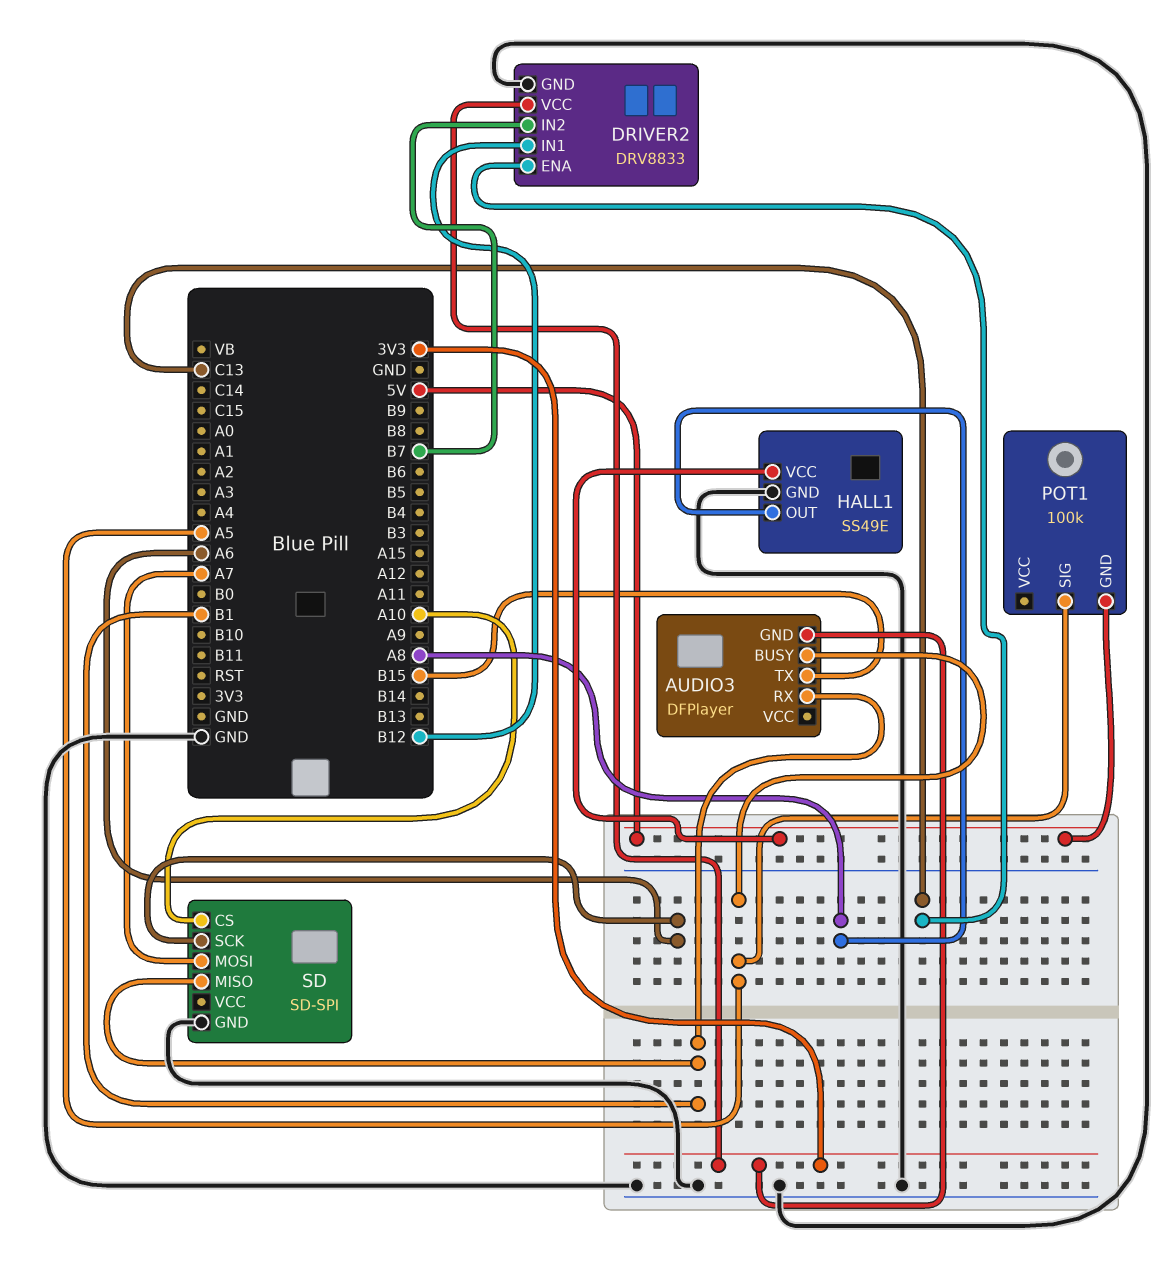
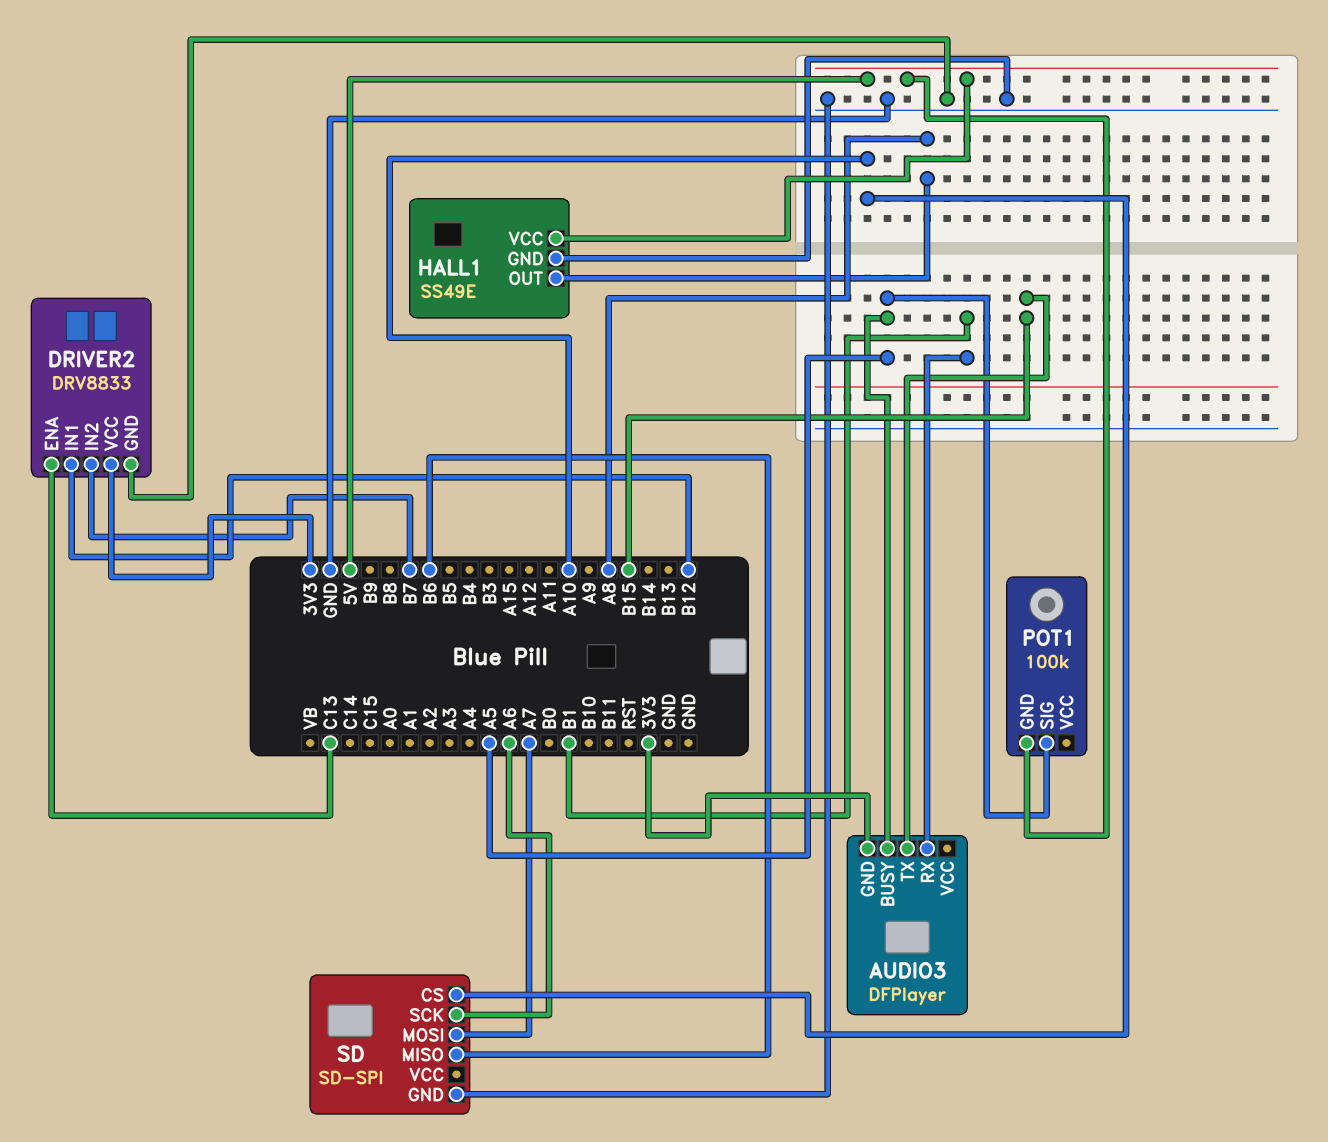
SD pin MISO: B1 -> B6

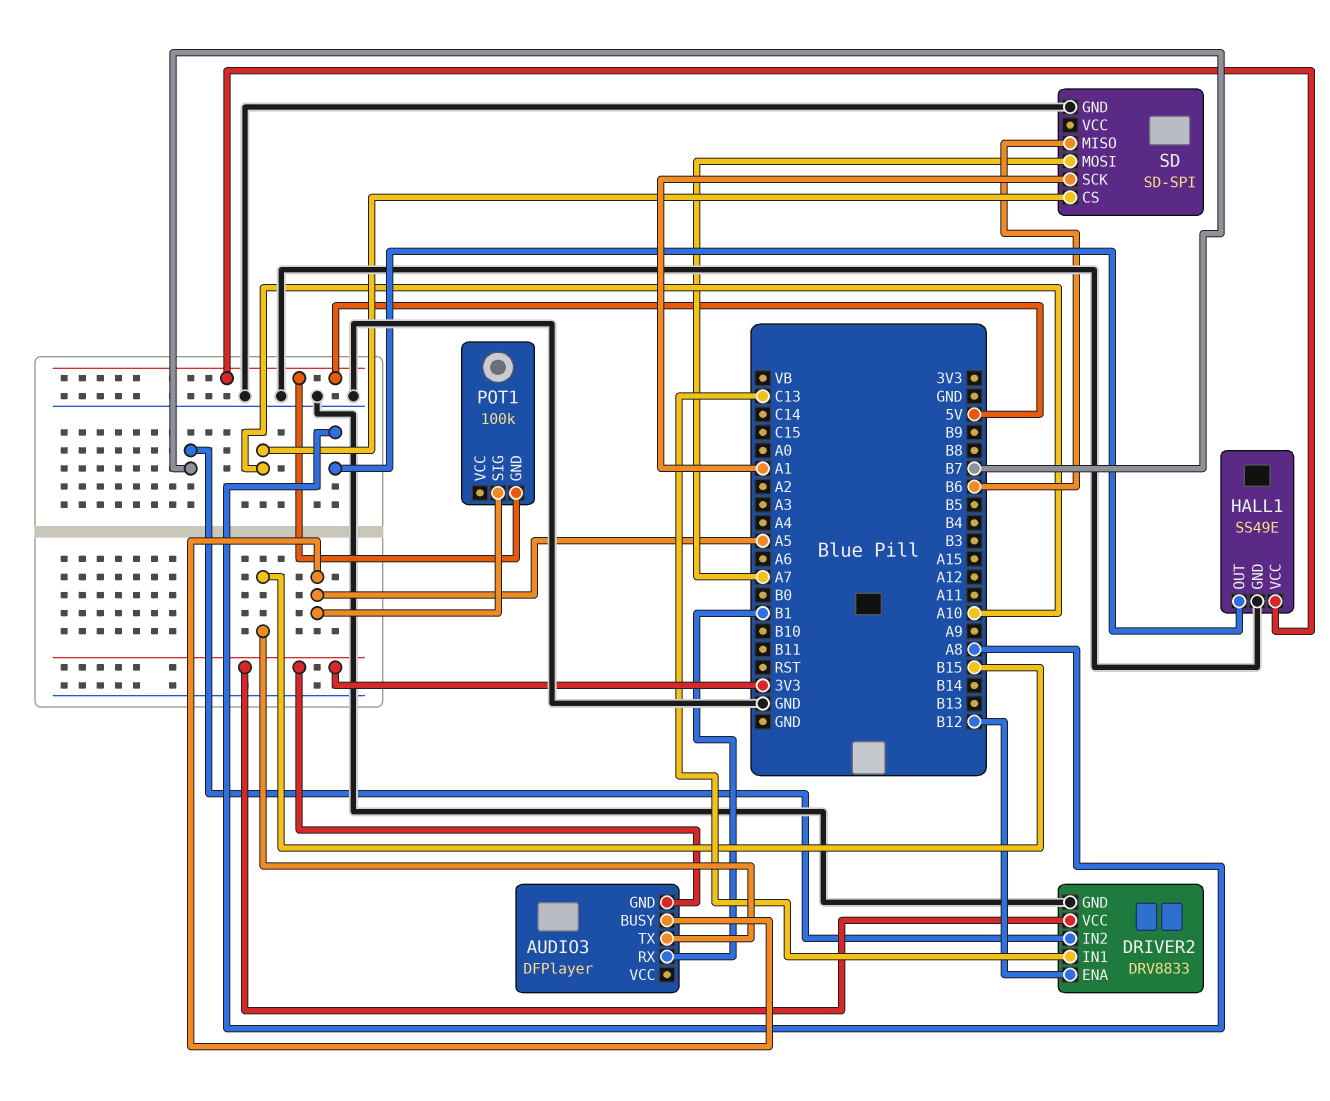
DRIVER2 pin ENA: C13 -> B12
DRIVER2 pin IN1: B12 -> C13
SD pin SCK: A6 -> A1

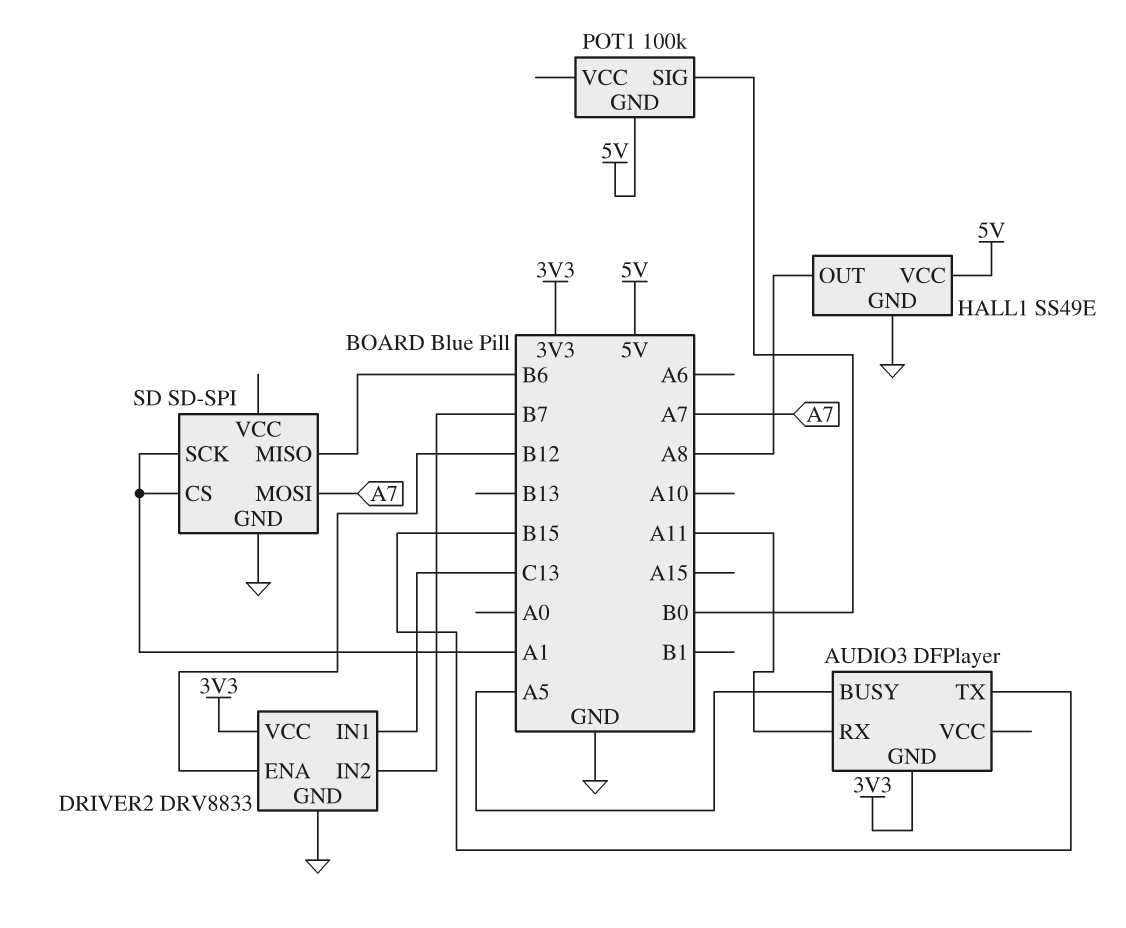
AUDIO3 pin RX: B1 -> A11
POT1 pin SIG: A5 -> B0
SD pin CS: A10 -> A1

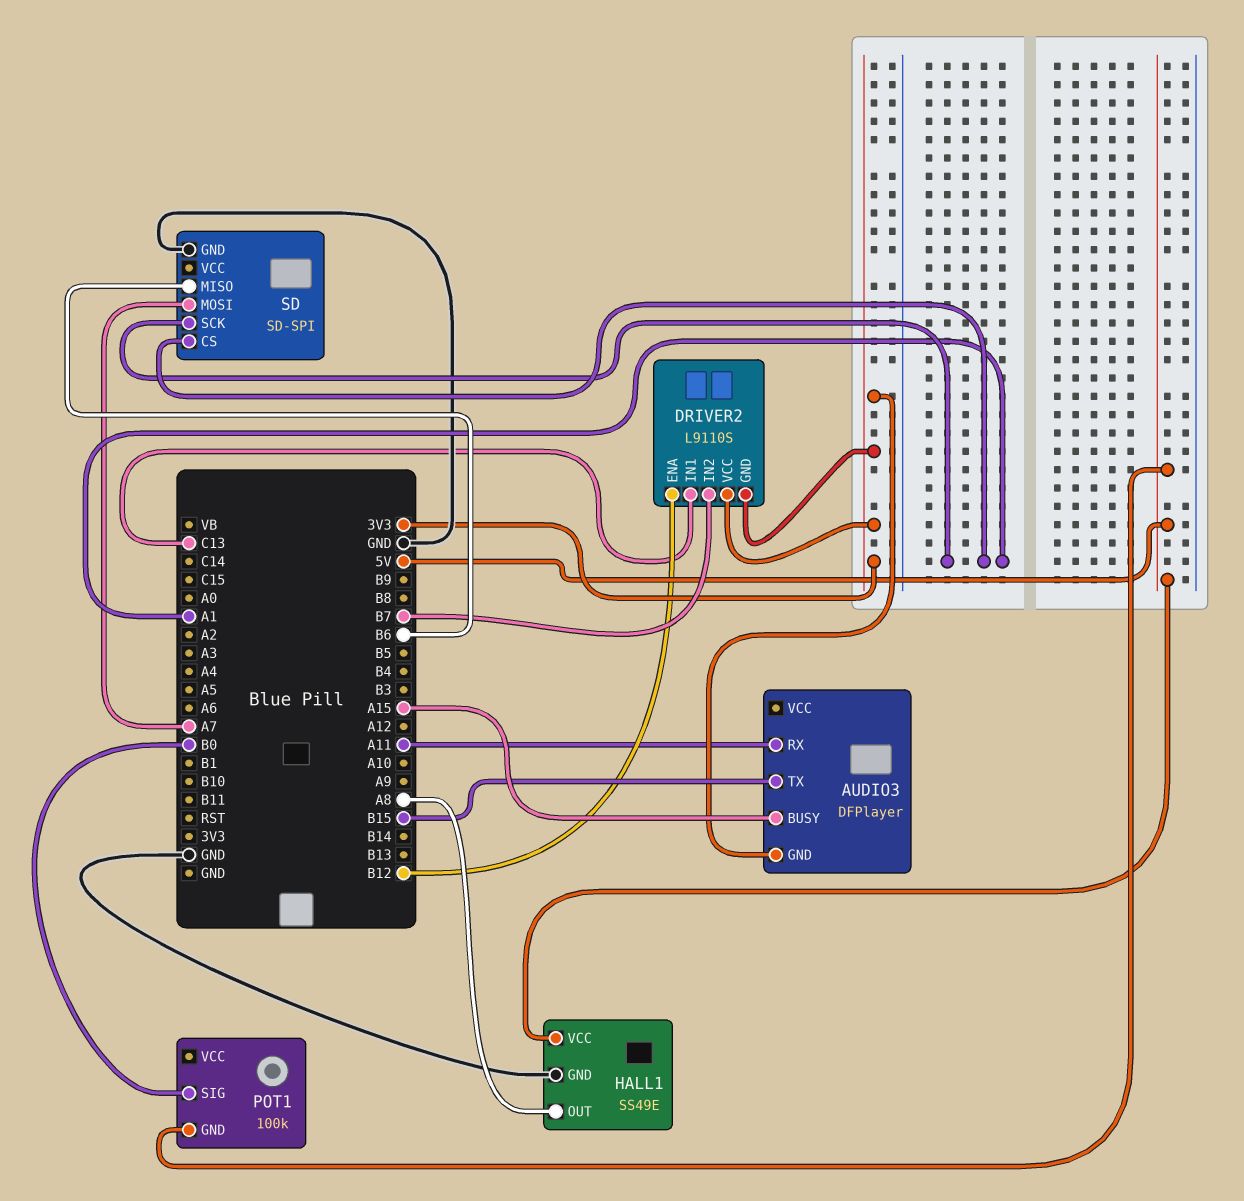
AUDIO3 pin BUSY: A5 -> A15
DRIVER2: DRV8833 -> L9110S
DRIVER2 pin GND: GND -> 3V3

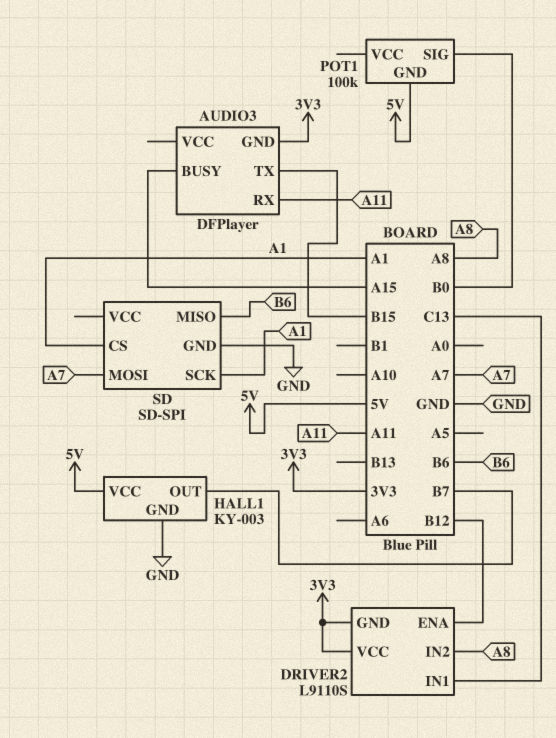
DRIVER2 pin IN2: B7 -> A8
HALL1: SS49E -> KY-003
HALL1 pin OUT: A8 -> B7

